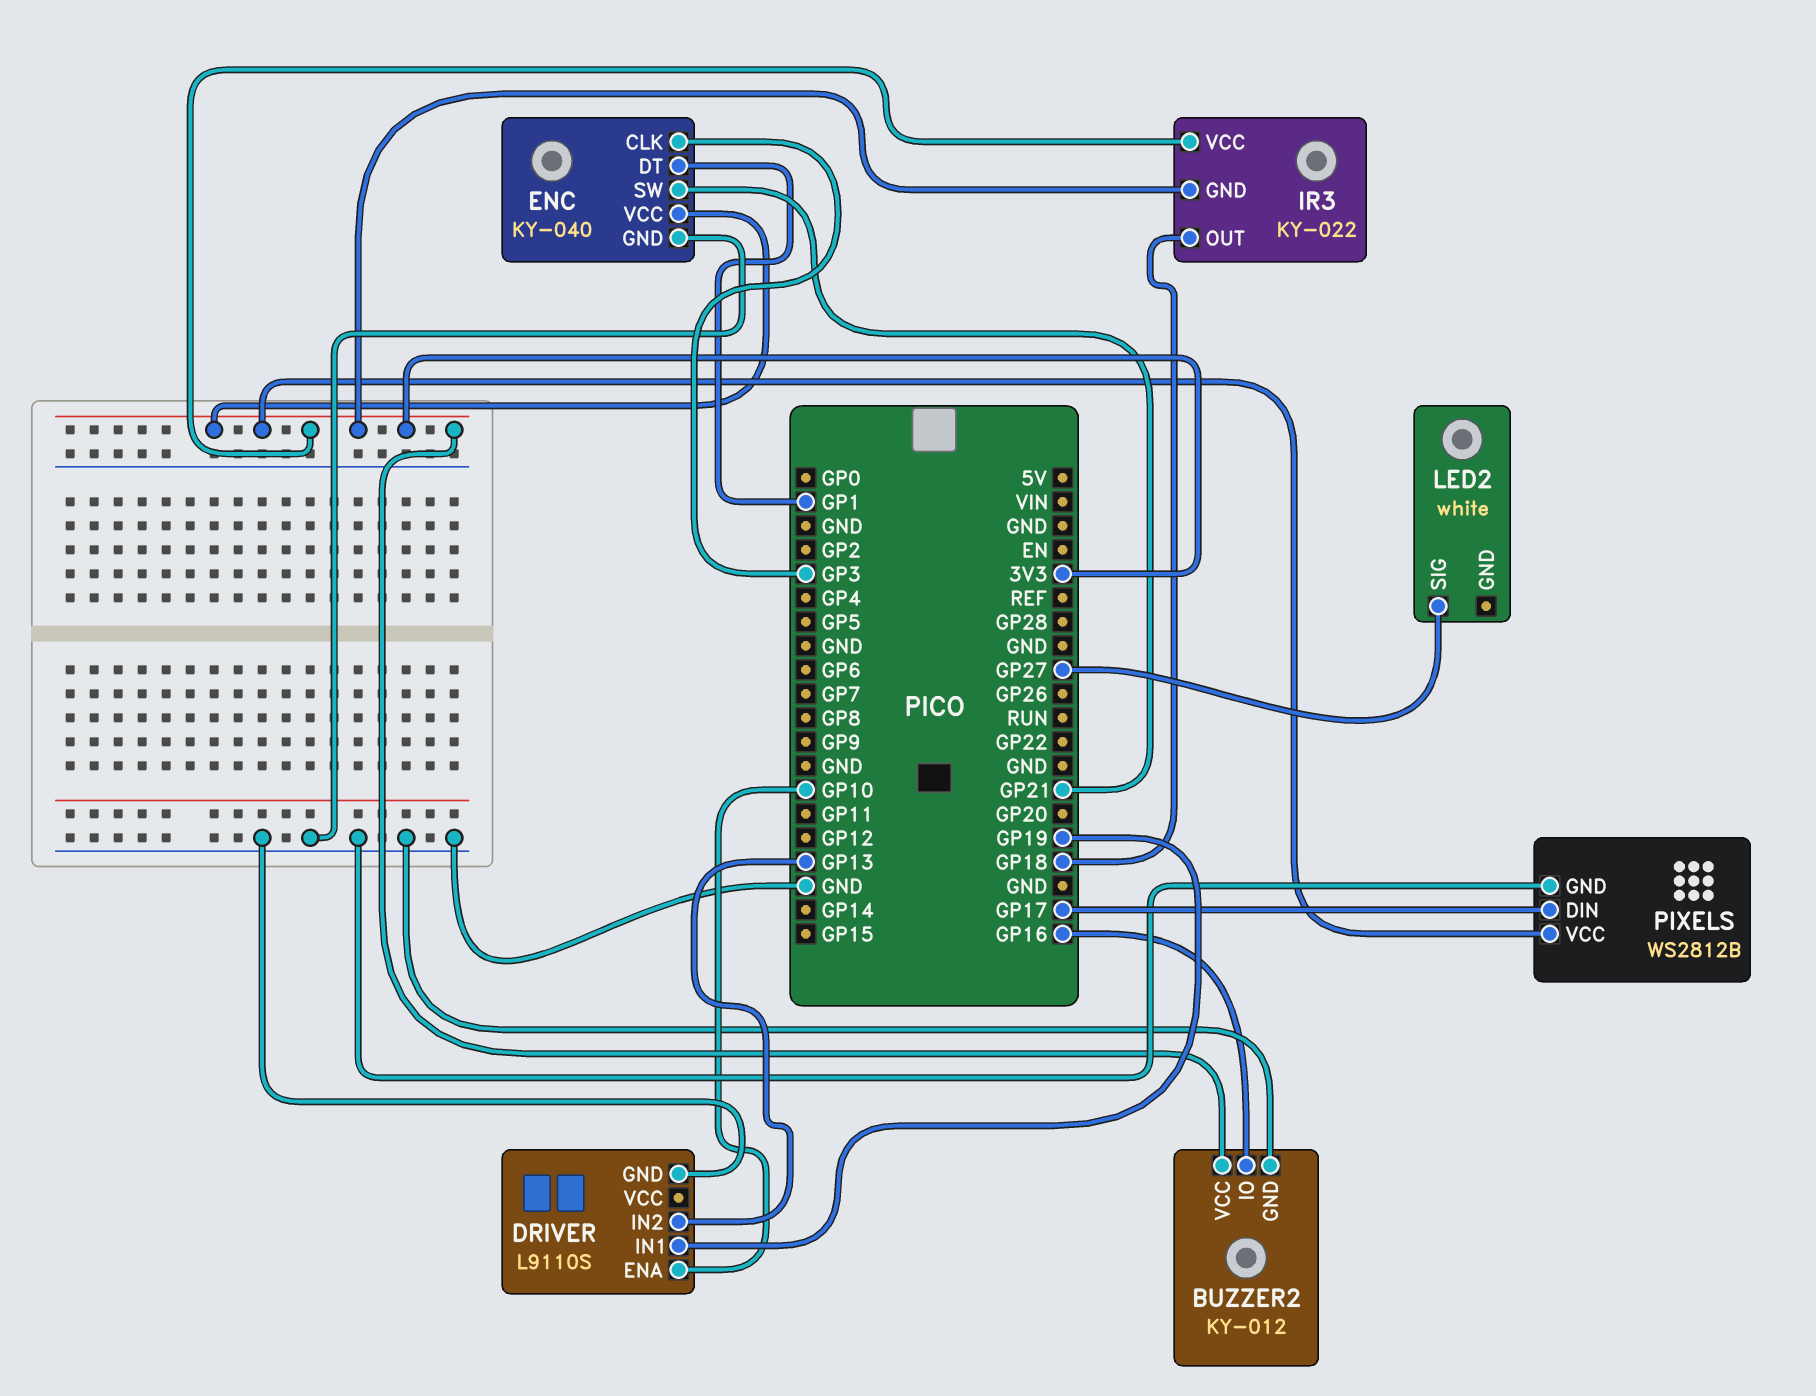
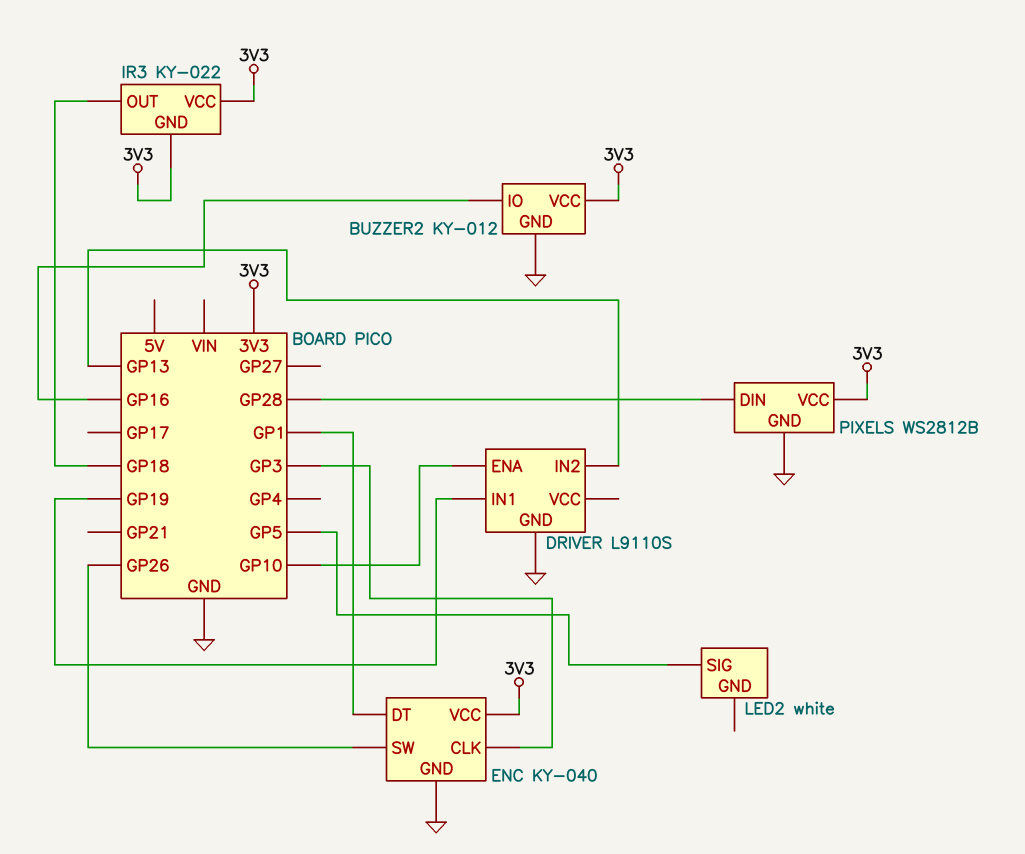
ENC pin SW: GP21 -> GP26
LED2 pin SIG: GP27 -> GP5
PIXELS pin DIN: GP17 -> GP28

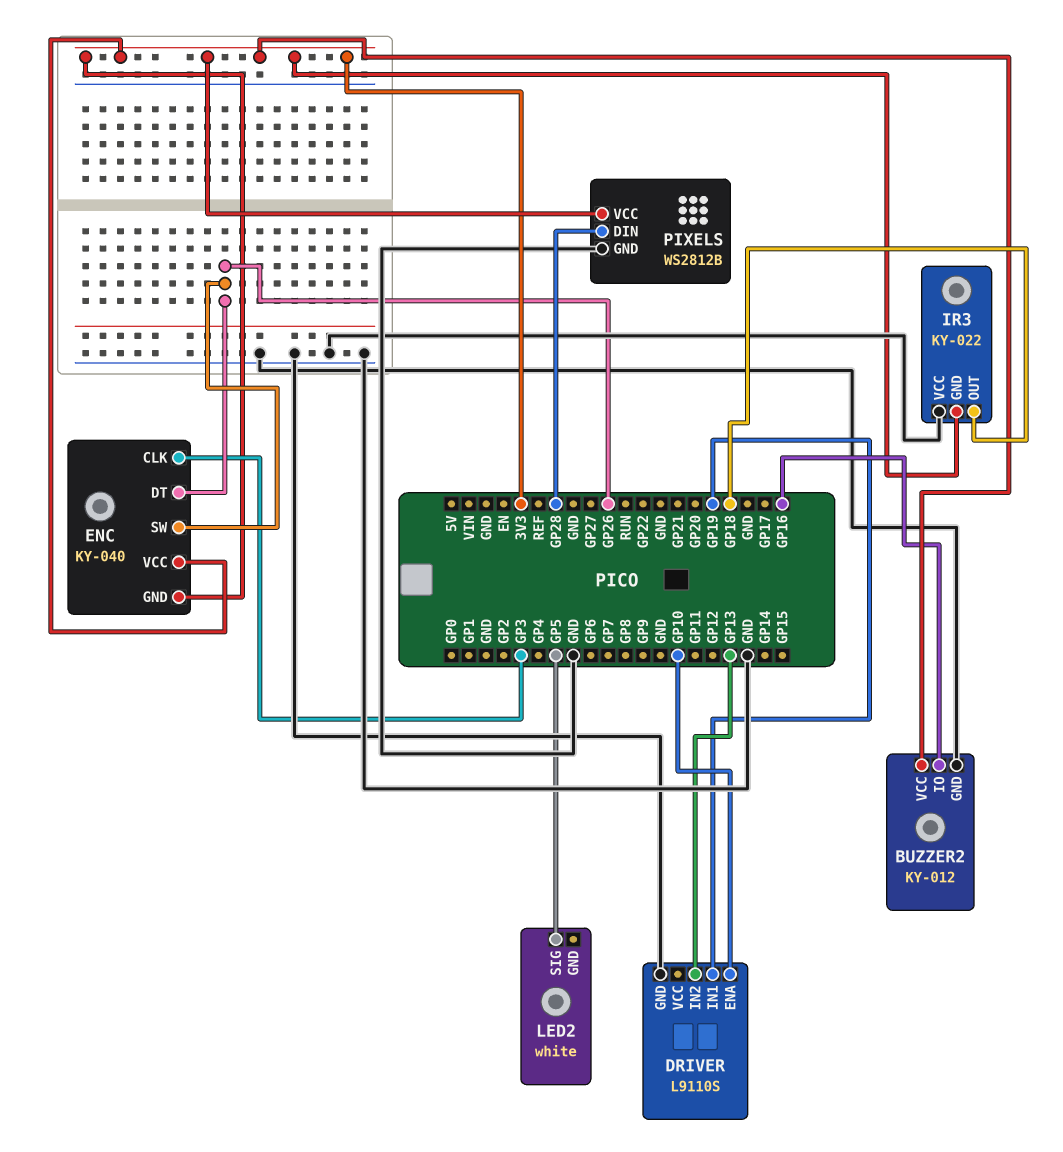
ENC pin DT: GP1 -> GP26
ENC pin GND: GND -> 3V3
IR3 pin VCC: 3V3 -> GND

